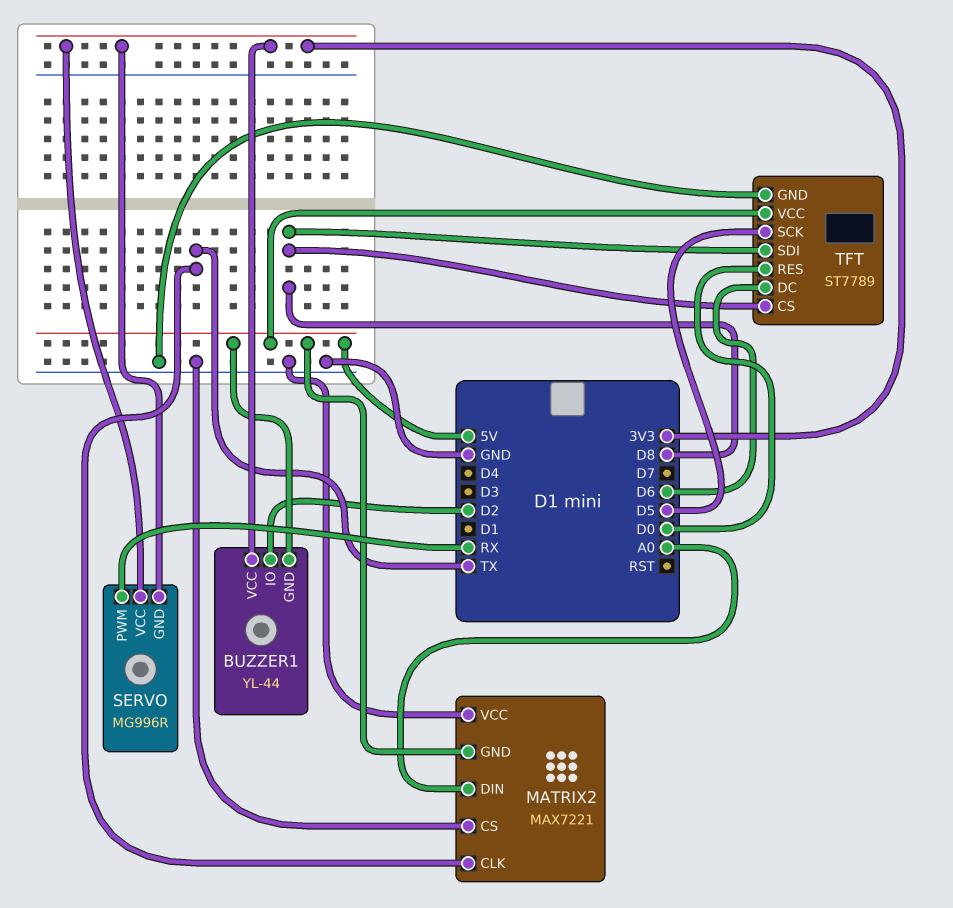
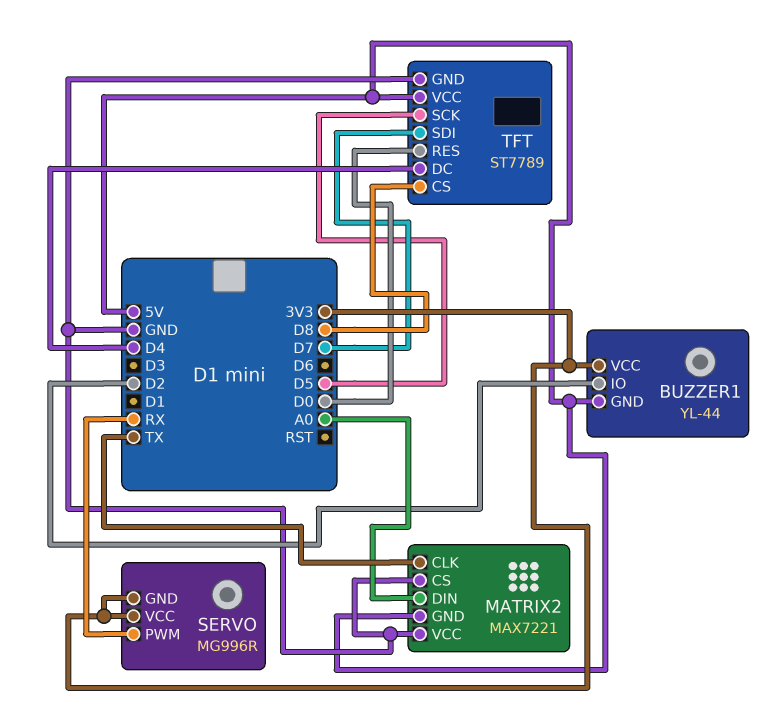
TFT pin DC: D6 -> D4
TFT pin SDI: D8 -> D7

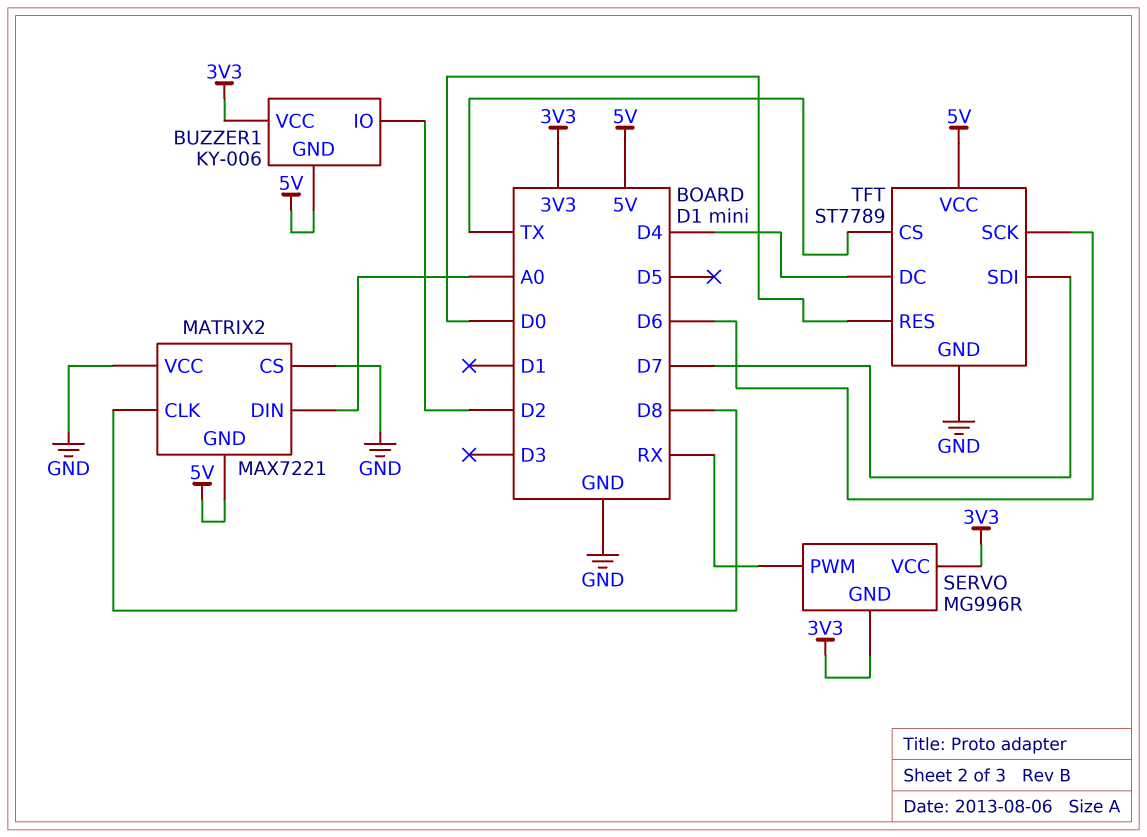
BUZZER1: YL-44 -> KY-006
MATRIX2 pin CLK: TX -> D8
TFT pin CS: D8 -> TX
TFT pin SCK: D5 -> D6

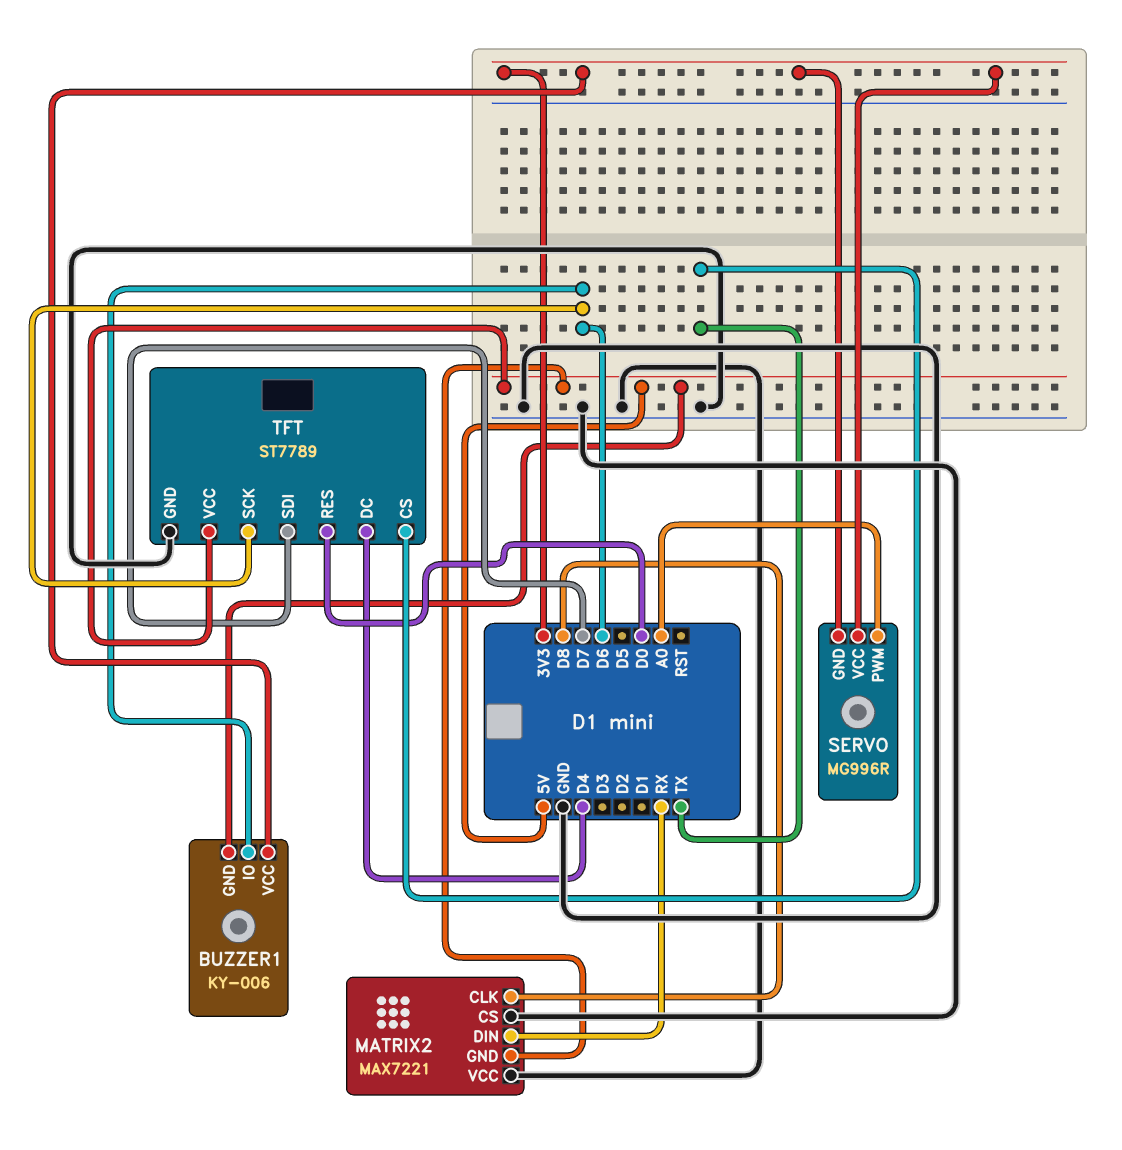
BUZZER1 pin IO: D2 -> D6
MATRIX2 pin DIN: A0 -> RX
SERVO pin PWM: RX -> A0

